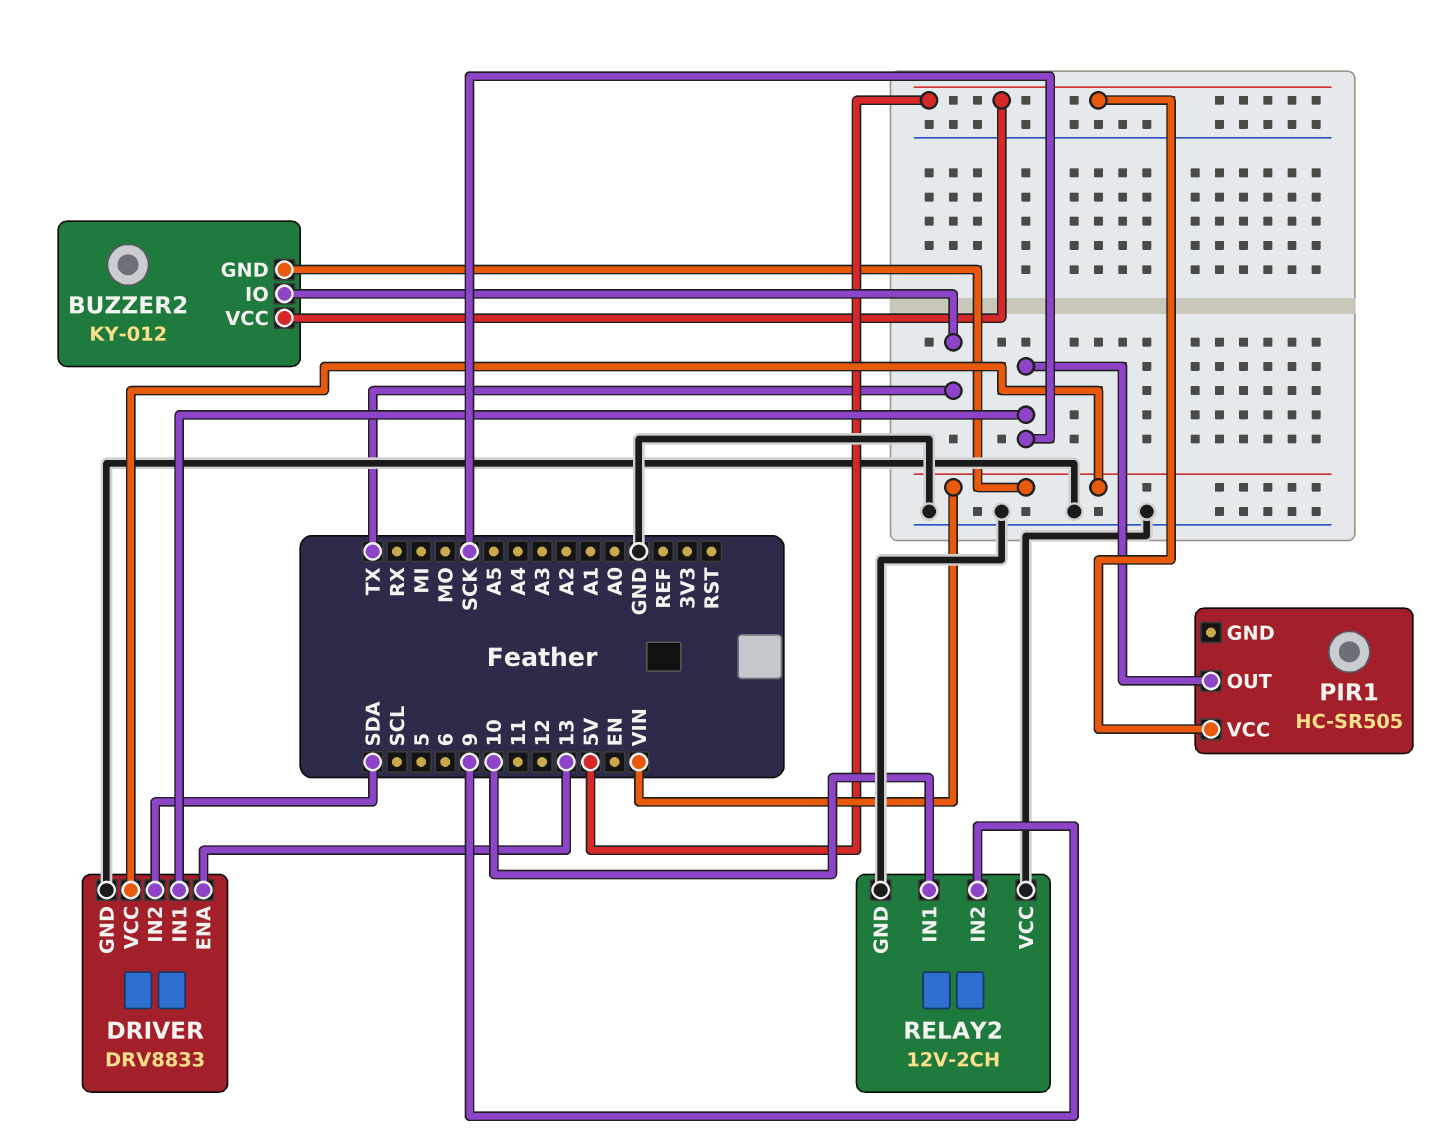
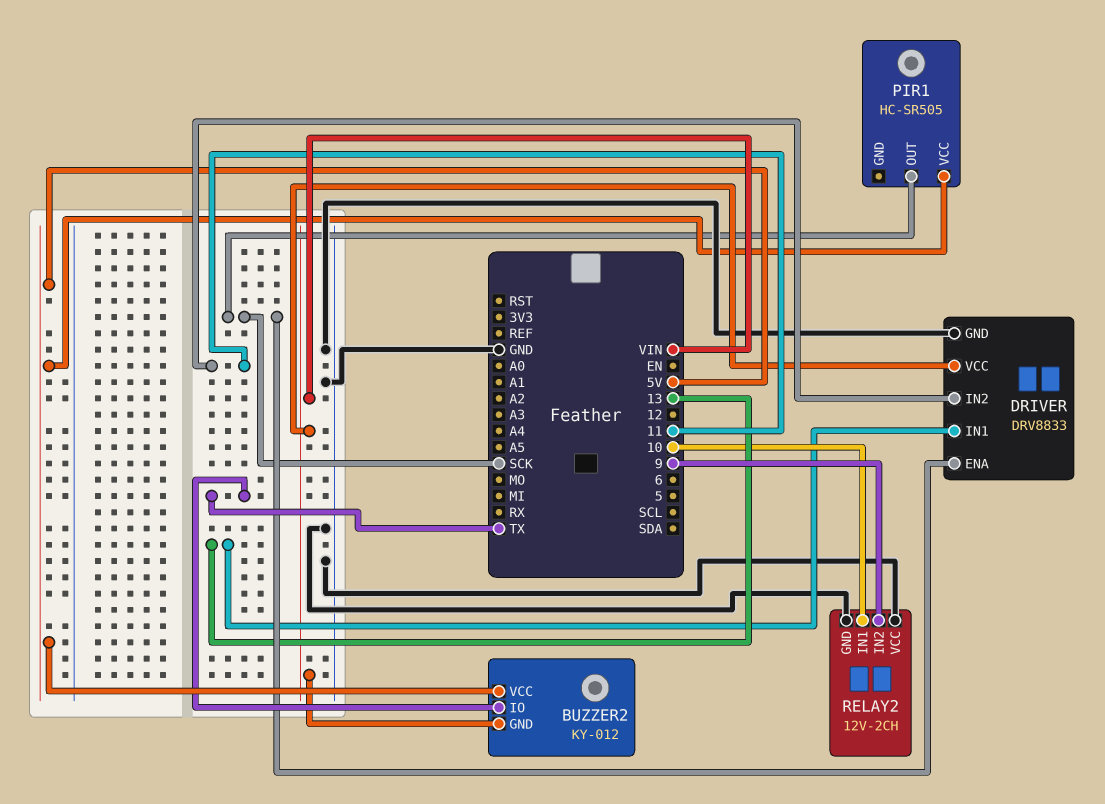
DRIVER pin ENA: 13 -> SCK
DRIVER pin IN1: SCK -> 13
DRIVER pin IN2: SDA -> 11

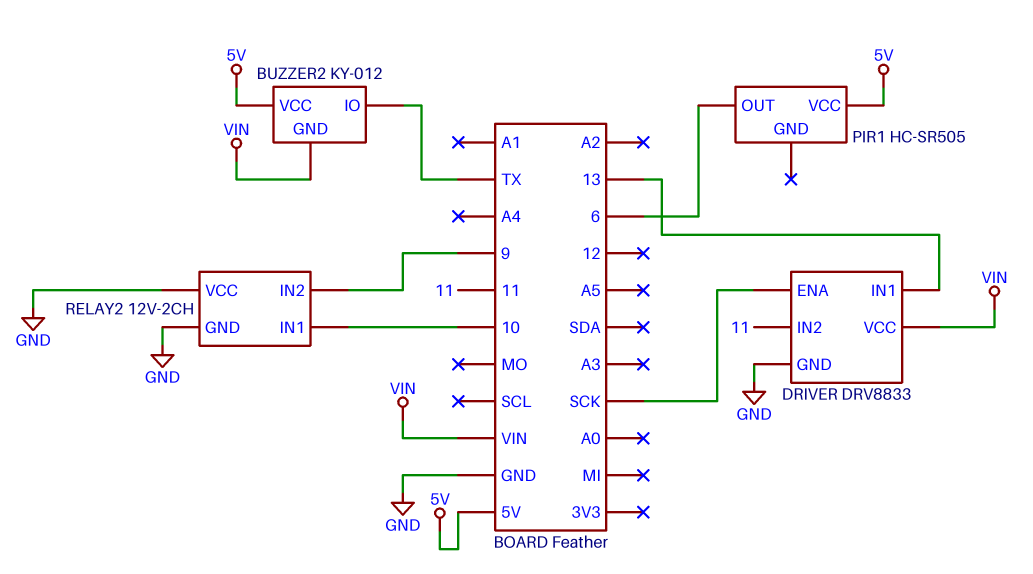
PIR1 pin OUT: SCK -> 6

